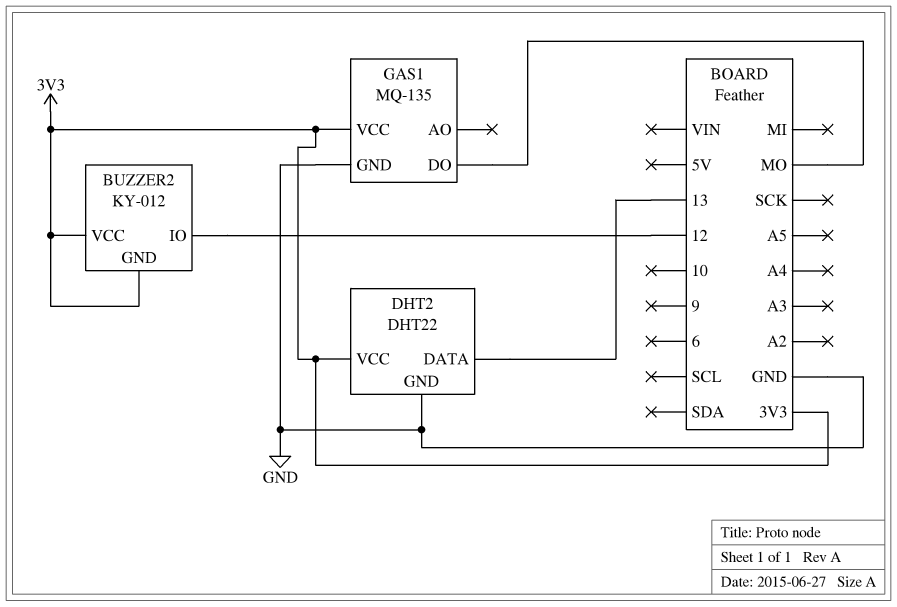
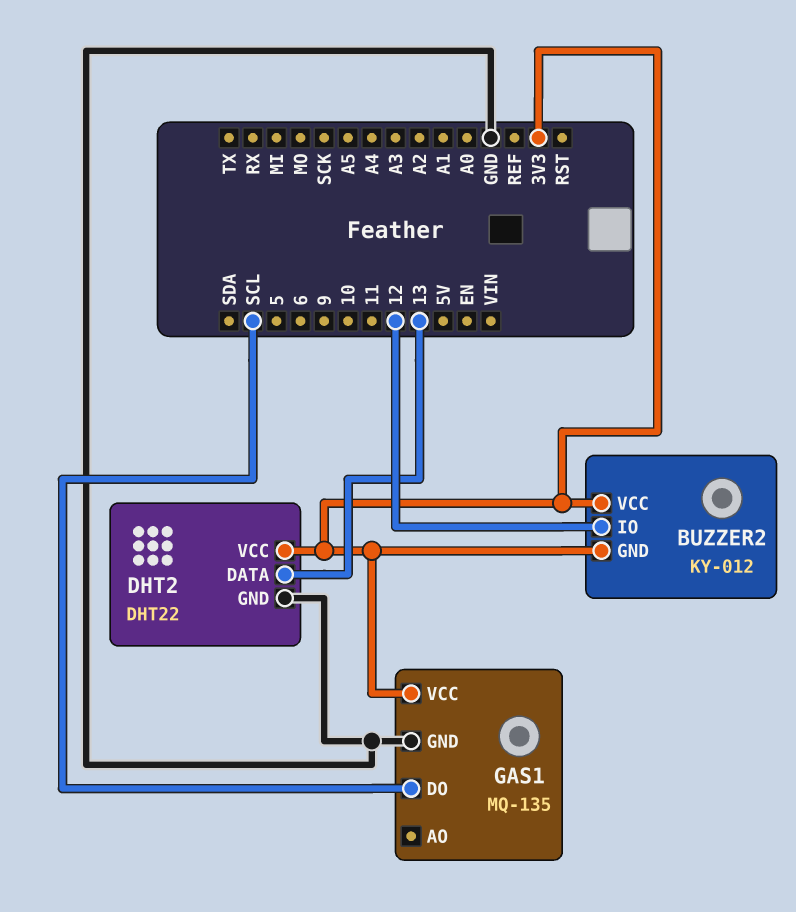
GAS1 pin DO: MO -> SCL

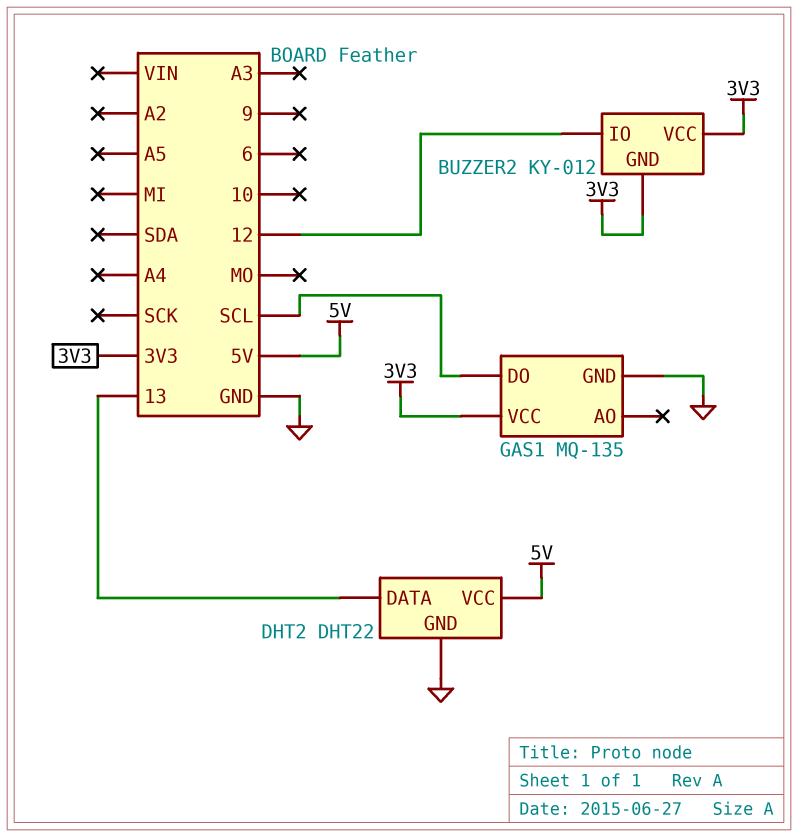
DHT2 pin VCC: 3V3 -> 5V

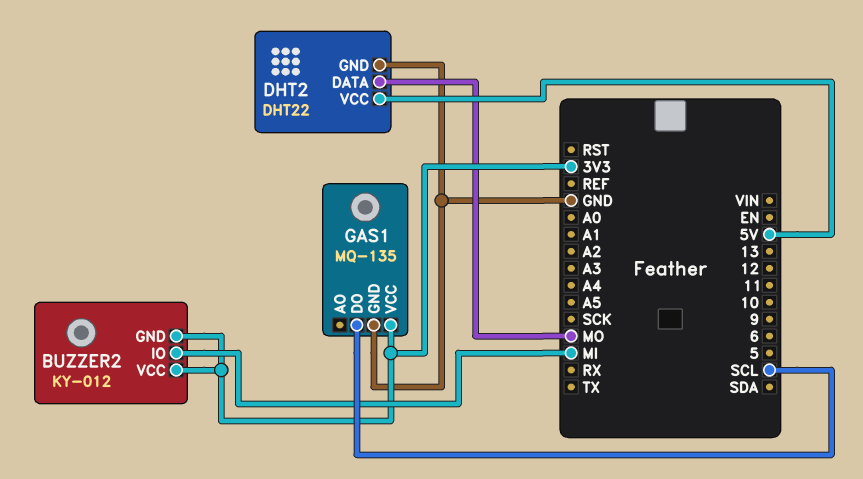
BUZZER2 pin IO: 12 -> MI
DHT2 pin DATA: 13 -> MO

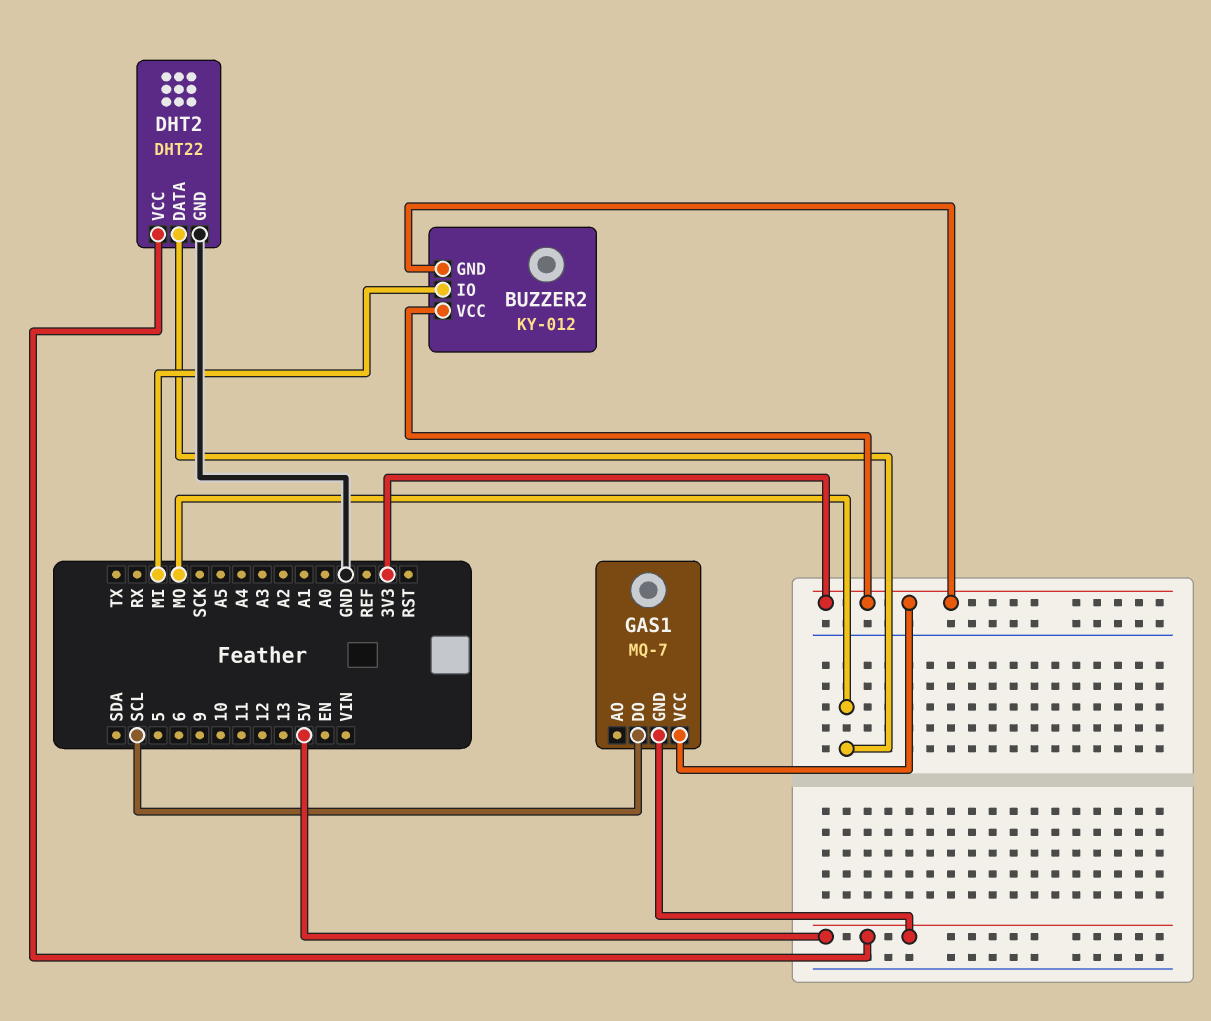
GAS1: MQ-135 -> MQ-7
GAS1 pin GND: GND -> 5V

